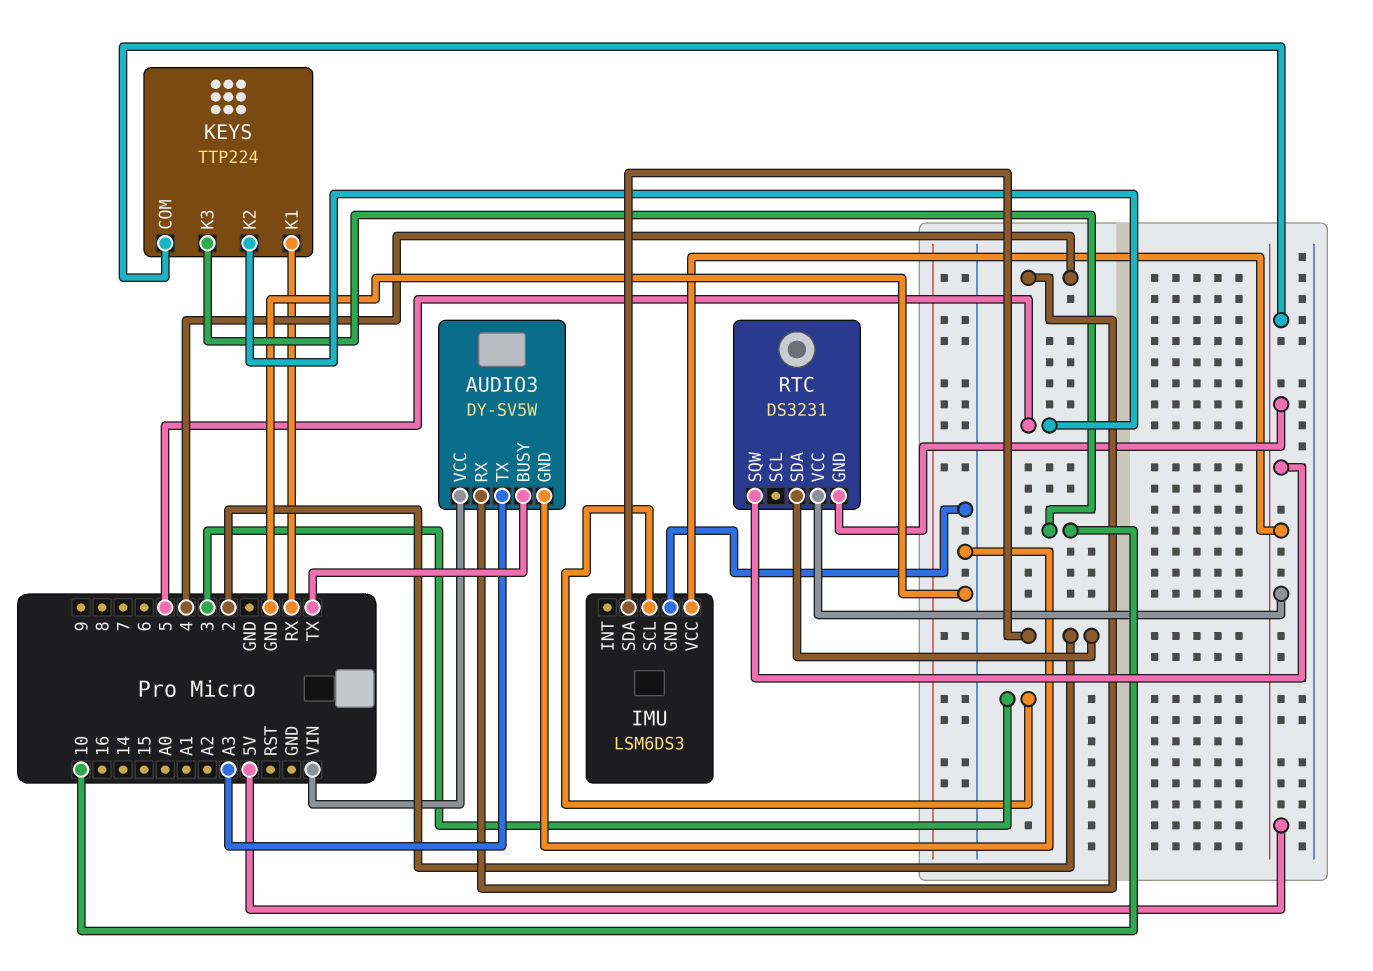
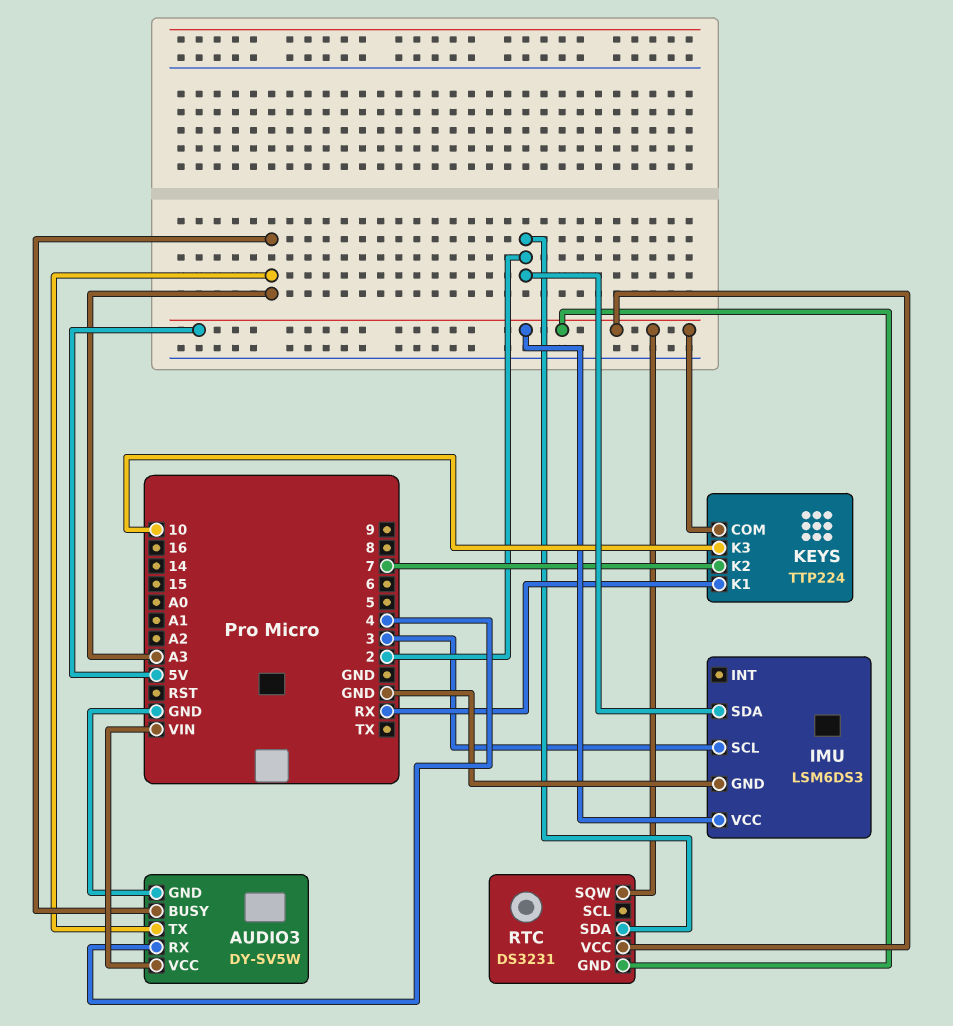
AUDIO3 pin BUSY: TX -> A3
KEYS pin K2: 5 -> 7

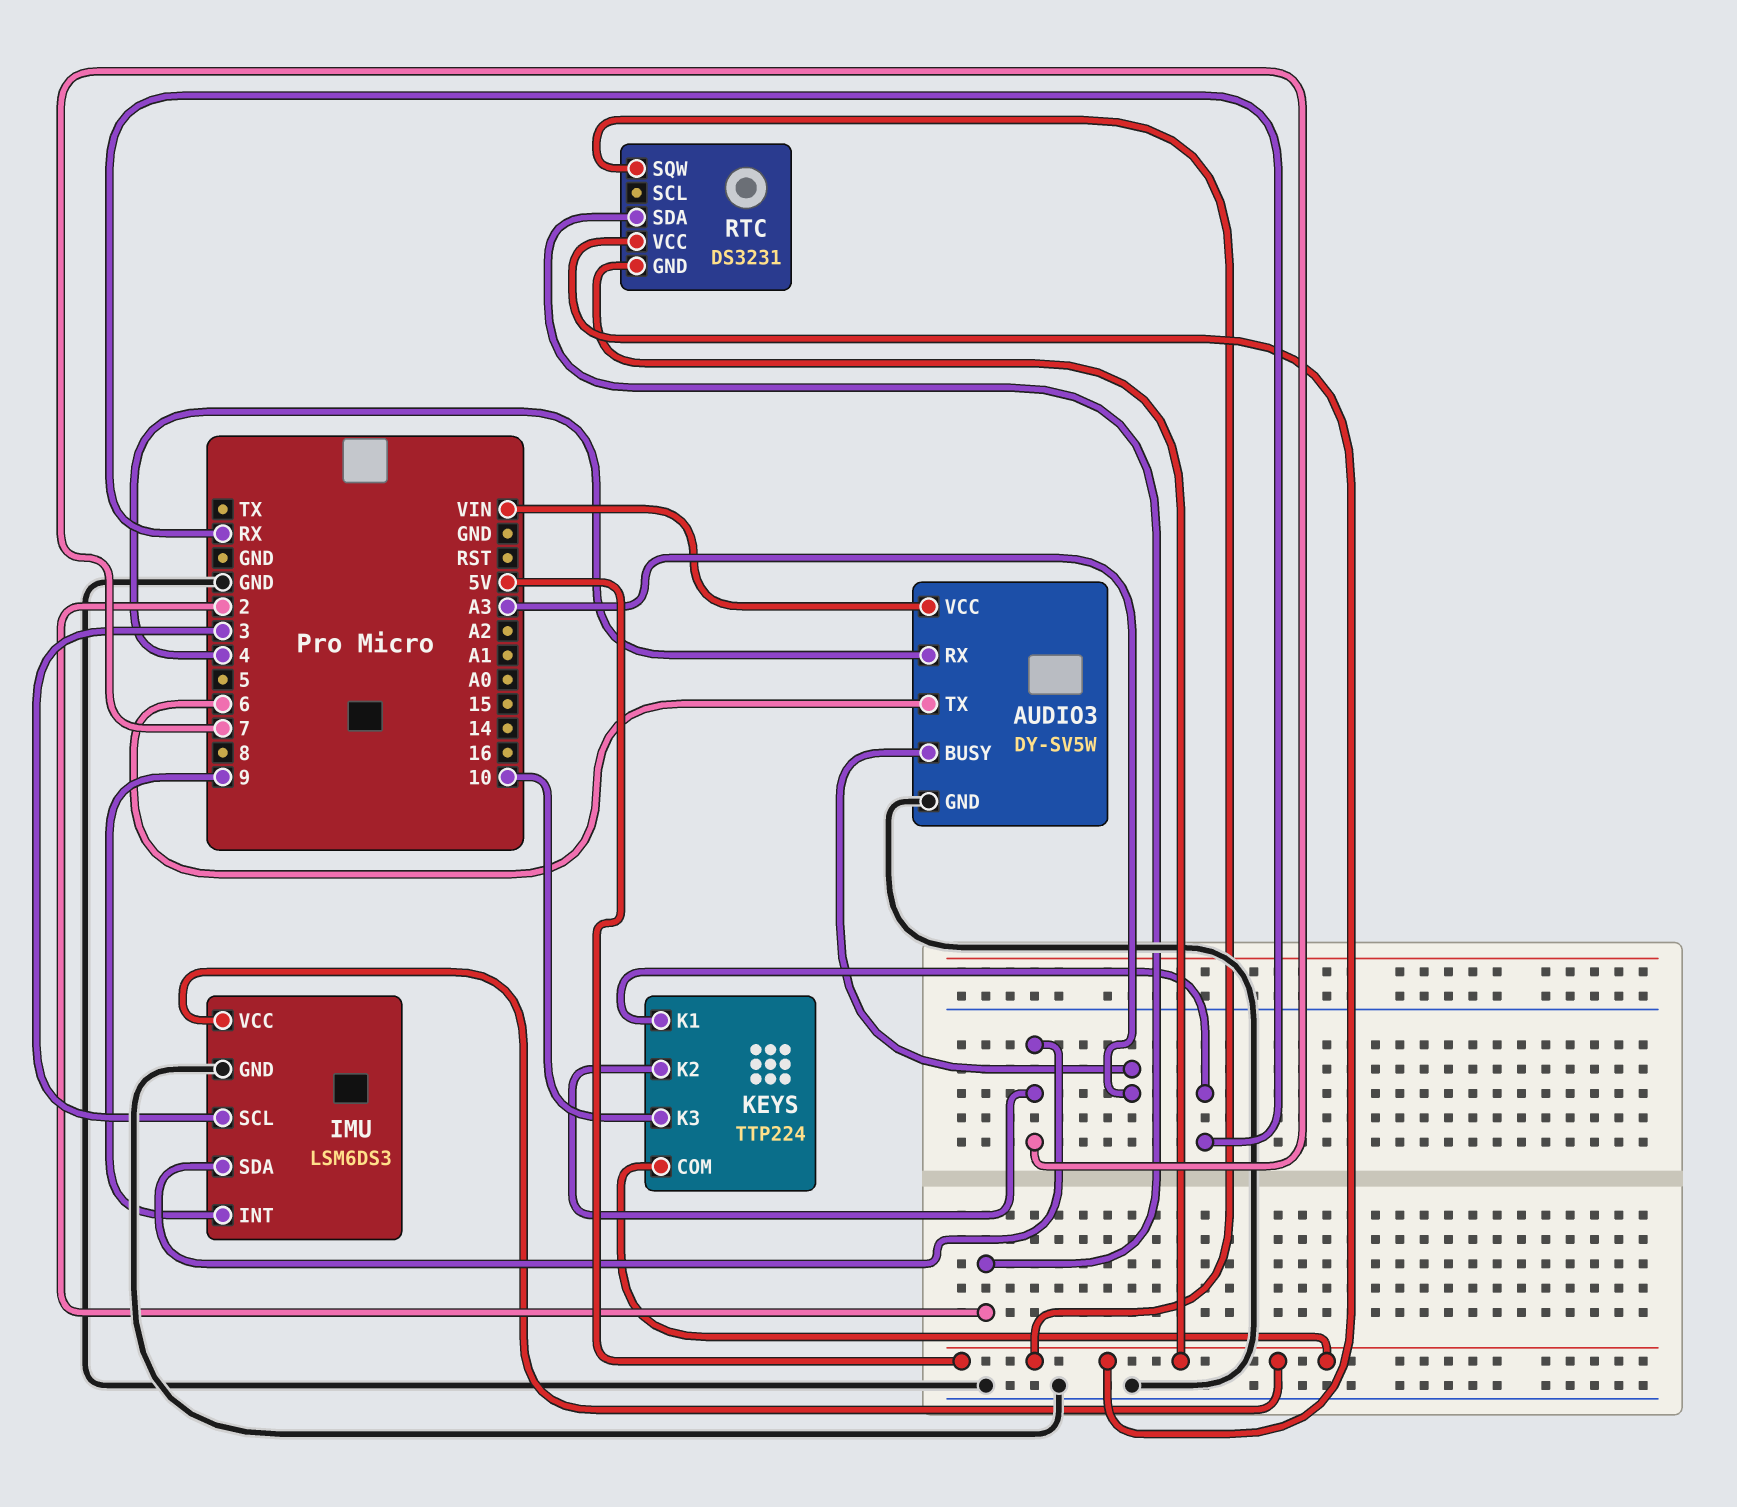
AUDIO3 pin TX: A3 -> 6
IMU pin INT: none -> 9
IMU pin SDA: 2 -> 7

